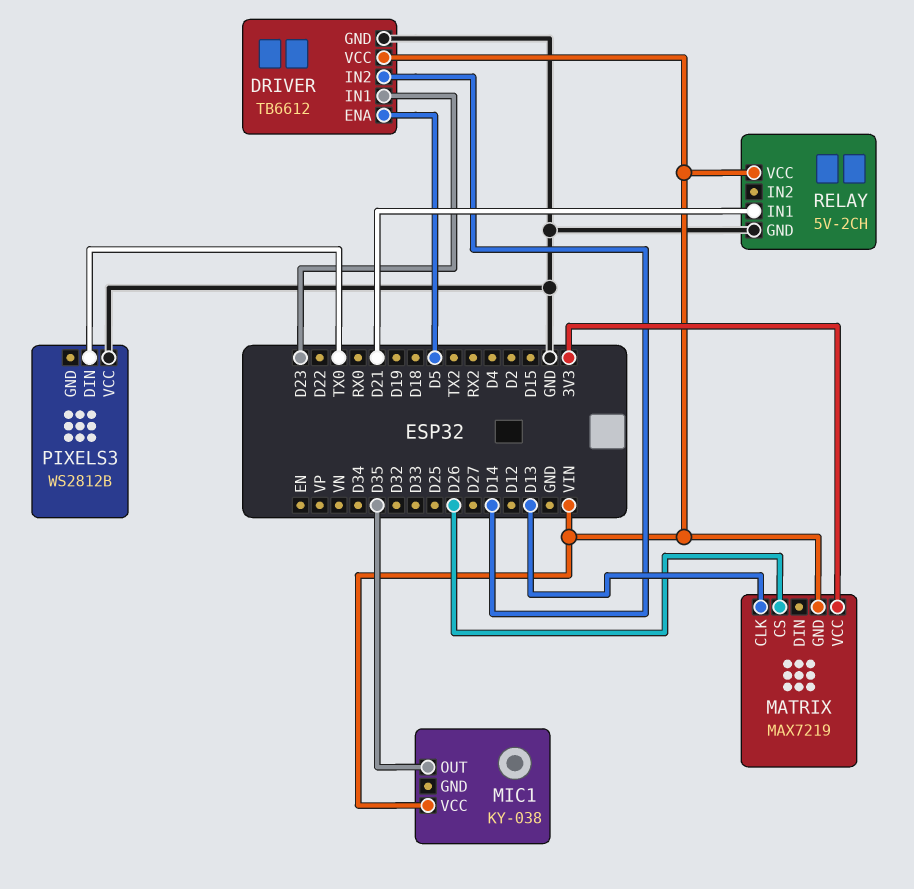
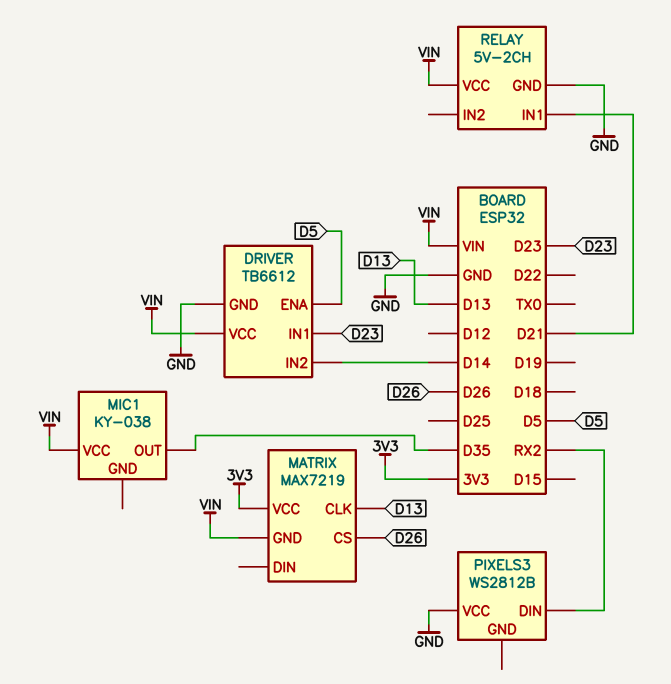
PIXELS3 pin DIN: TX0 -> RX2

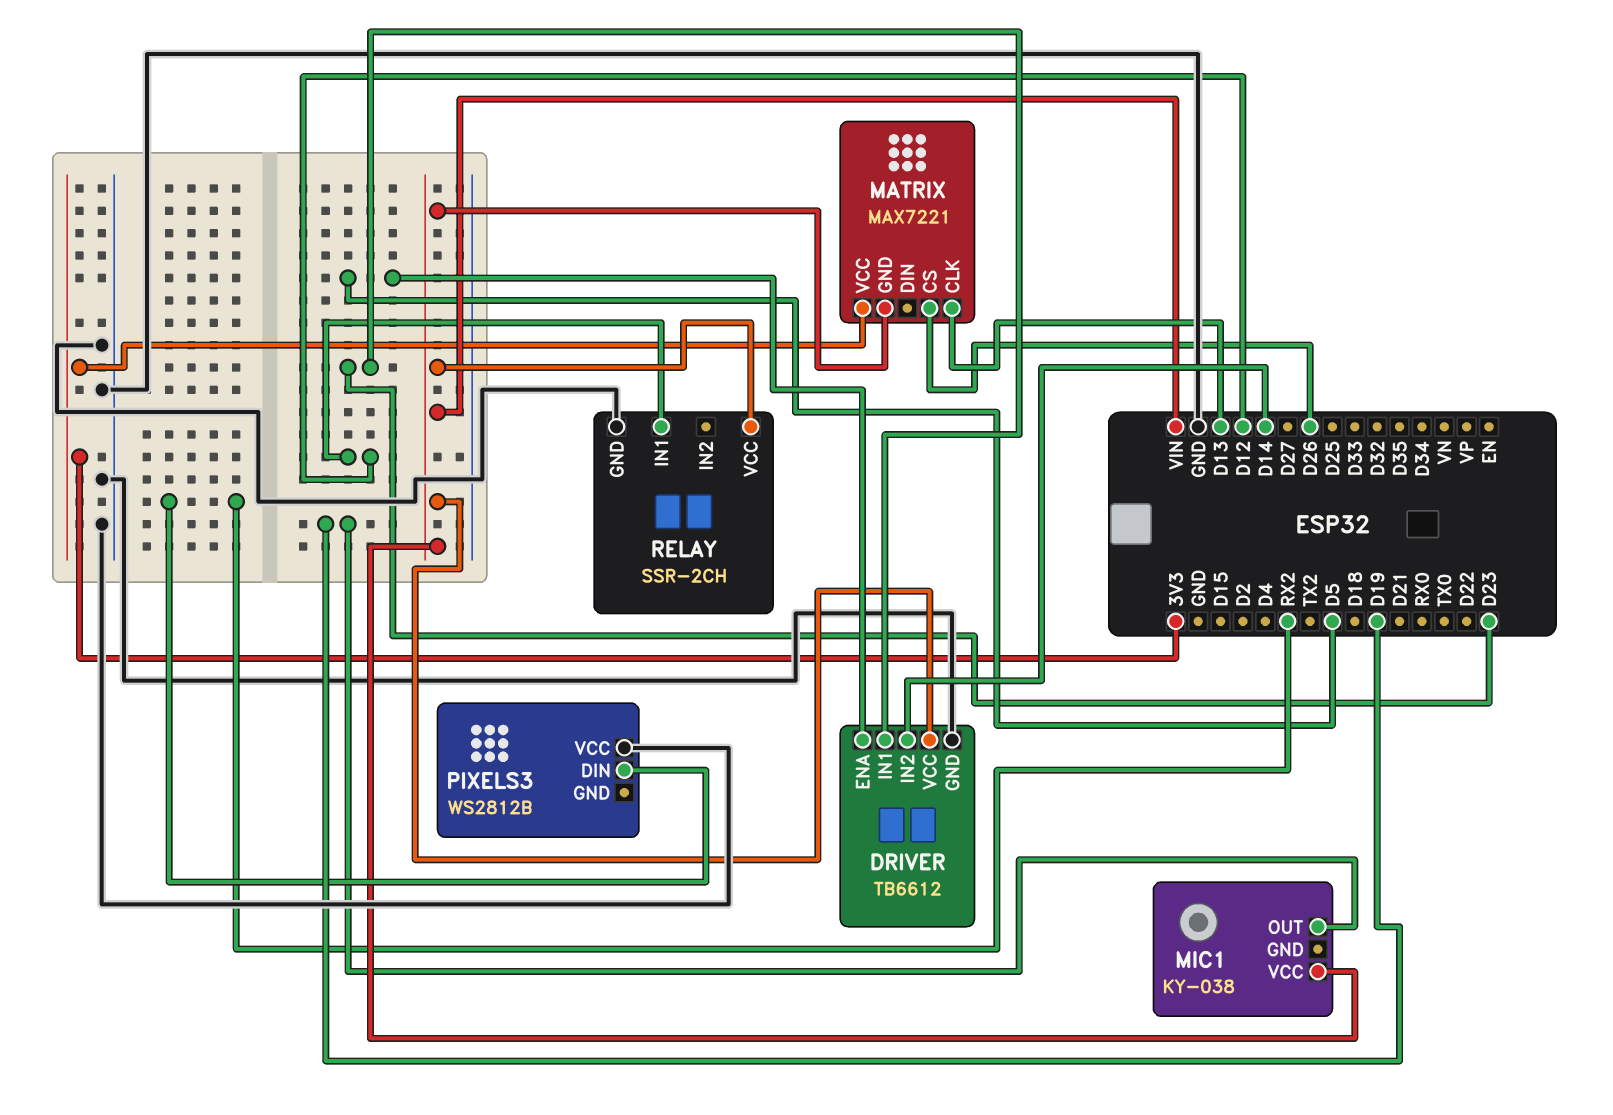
MATRIX: MAX7219 -> MAX7221
MIC1 pin OUT: D35 -> D19
RELAY: 5V-2CH -> SSR-2CH
RELAY pin IN1: D21 -> D12

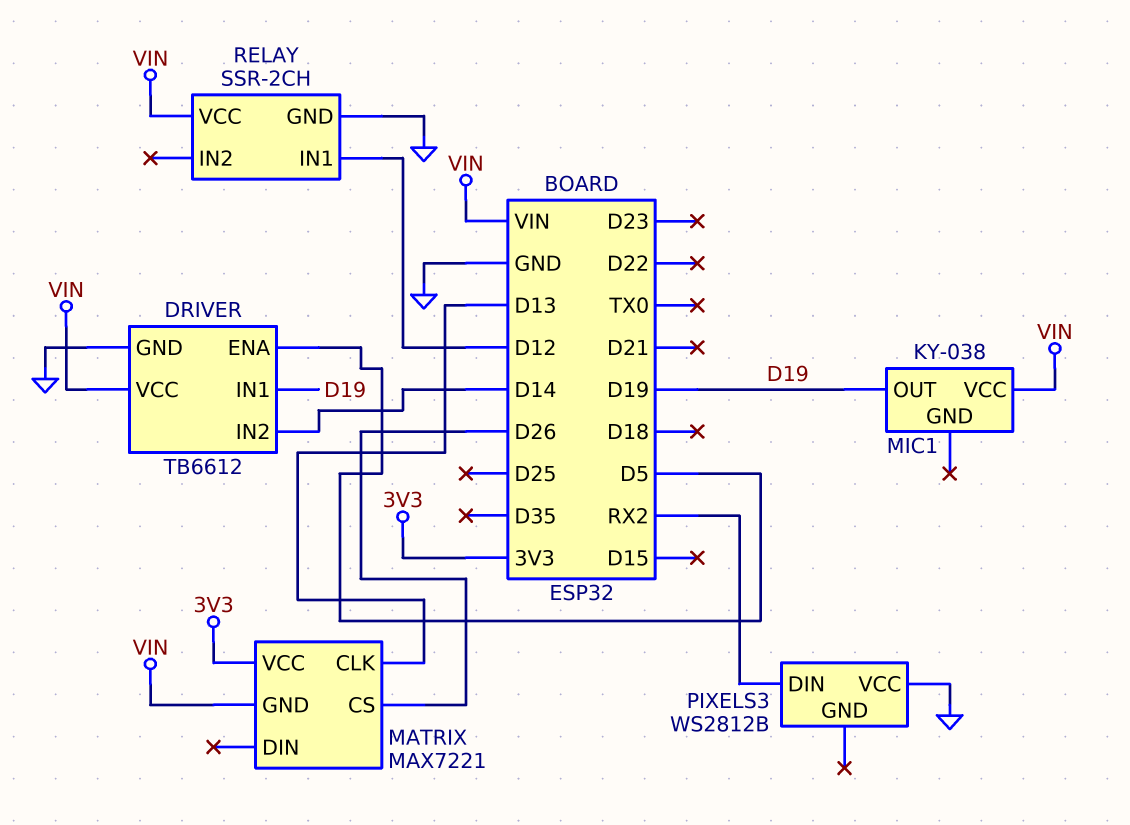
DRIVER pin IN1: D23 -> D19

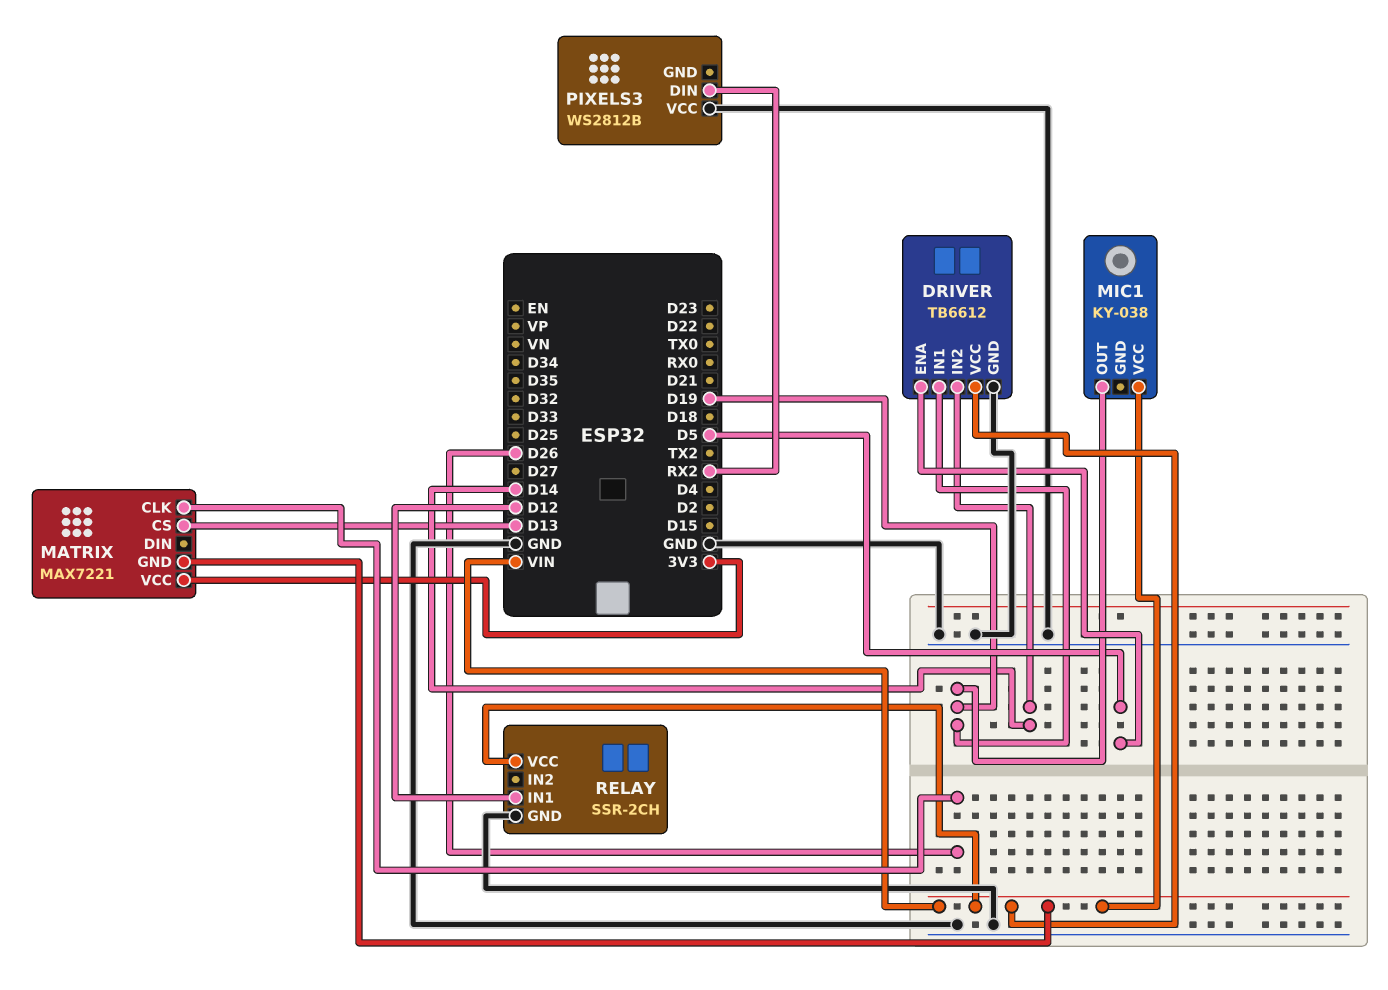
MATRIX pin CLK: D13 -> D26
MATRIX pin CS: D26 -> D13

